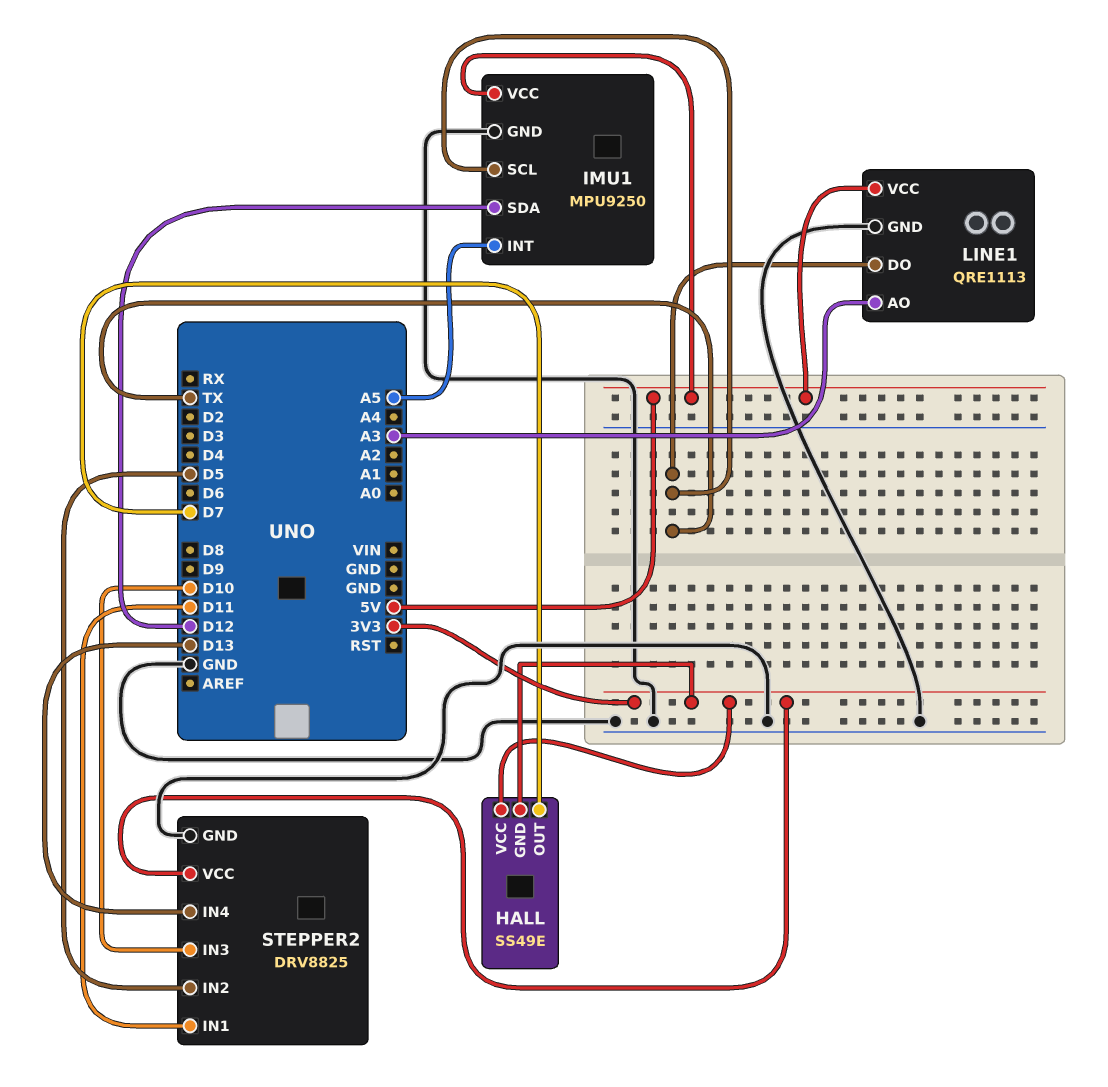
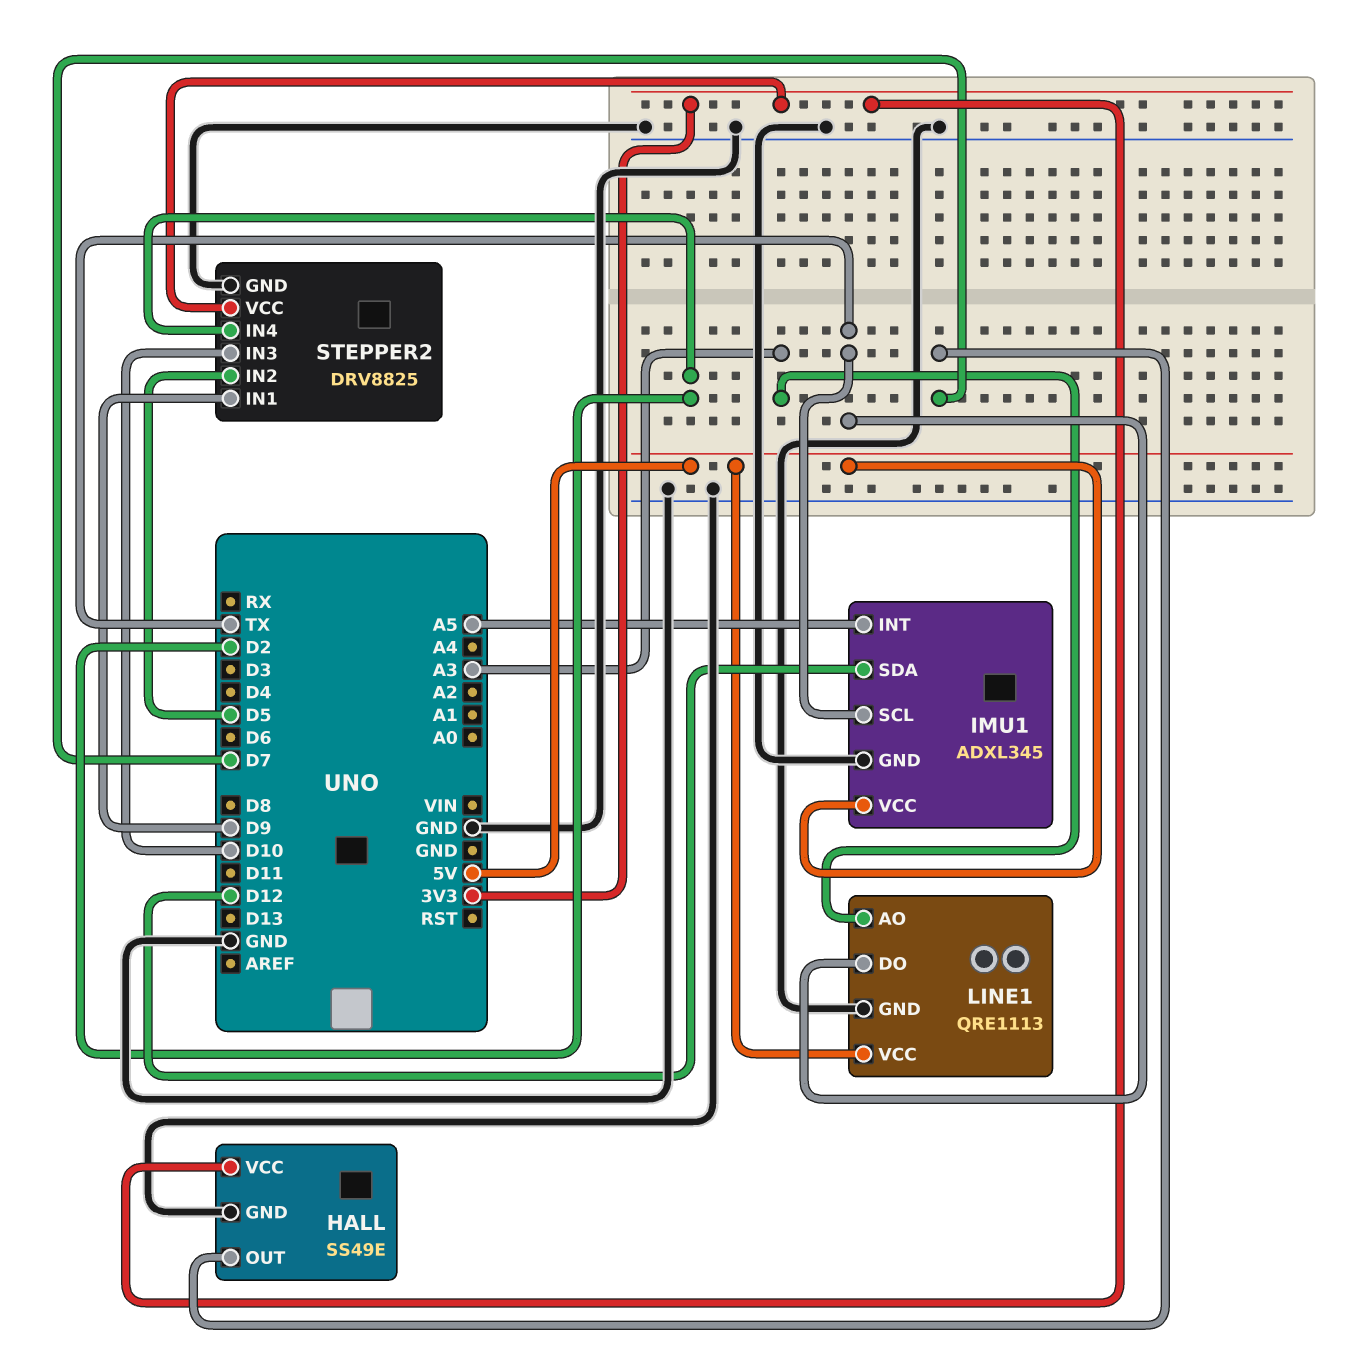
HALL pin GND: 3V3 -> GND
IMU1: MPU9250 -> ADXL345
STEPPER2 pin IN1: D11 -> D9
STEPPER2 pin IN4: D13 -> D2

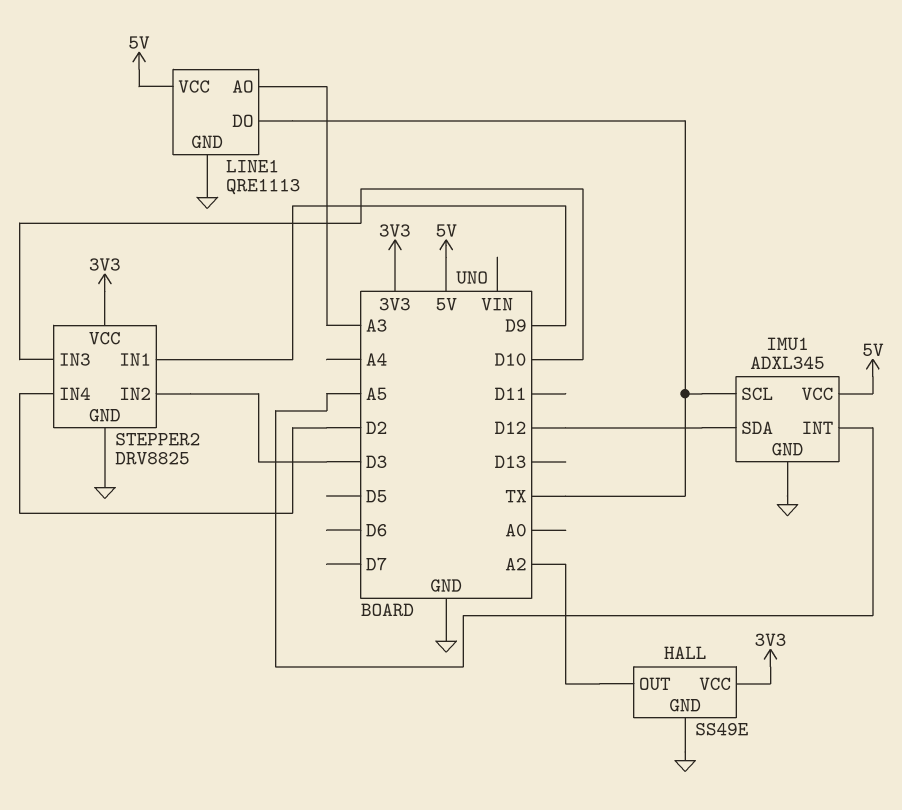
HALL pin OUT: D7 -> A2
STEPPER2 pin IN2: D5 -> D3

